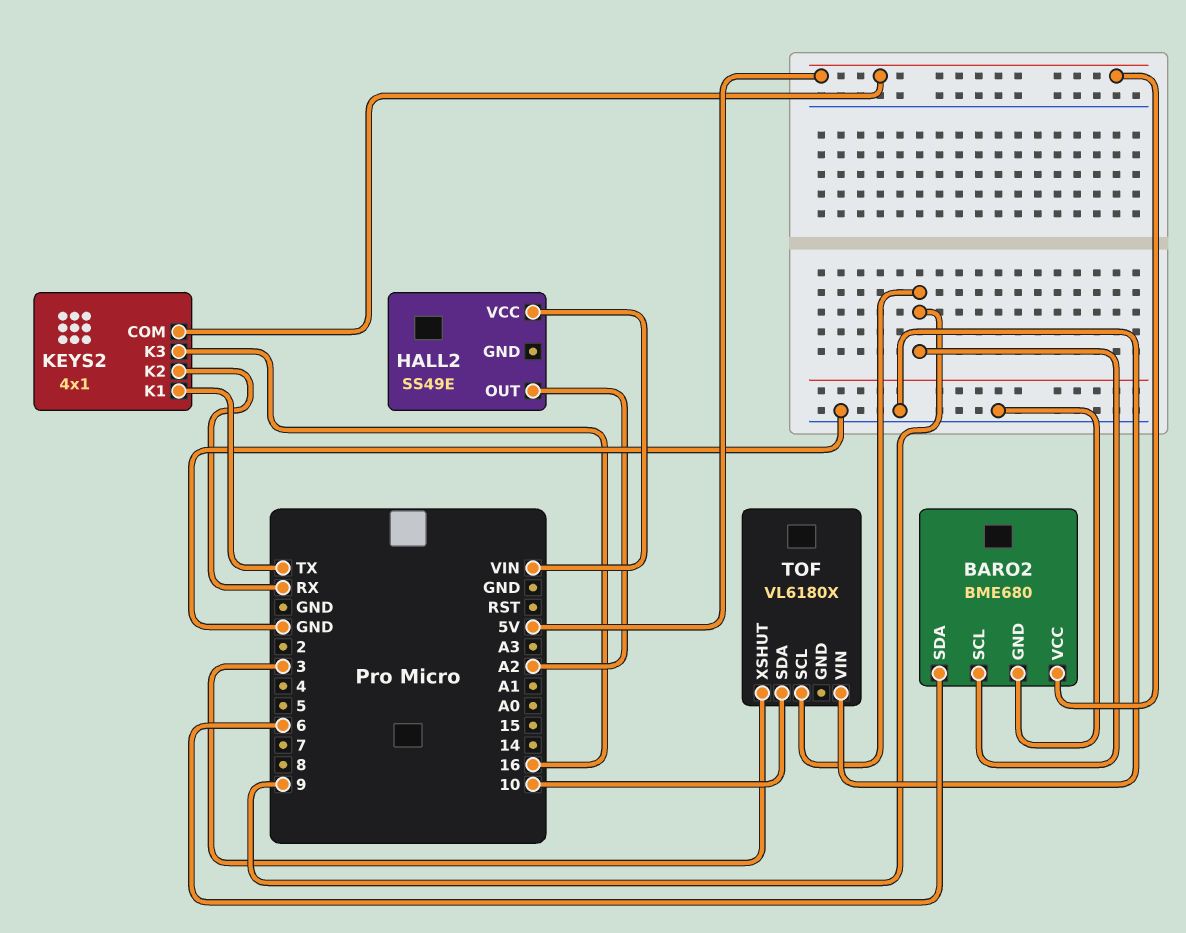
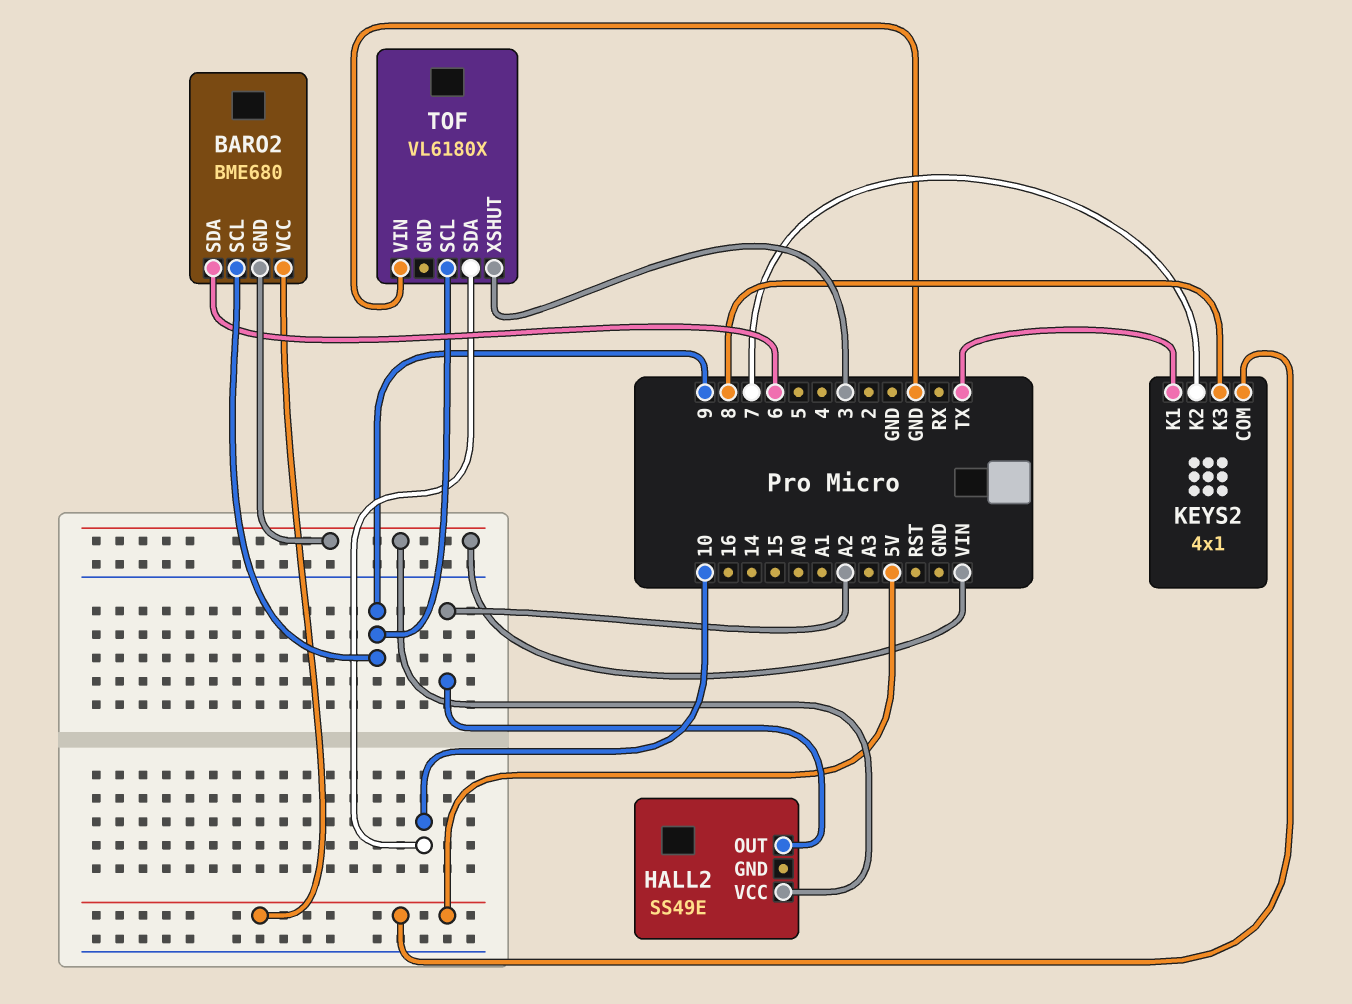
BARO2 pin GND: GND -> VIN
KEYS2 pin K2: RX -> 7
KEYS2 pin K3: 16 -> 8

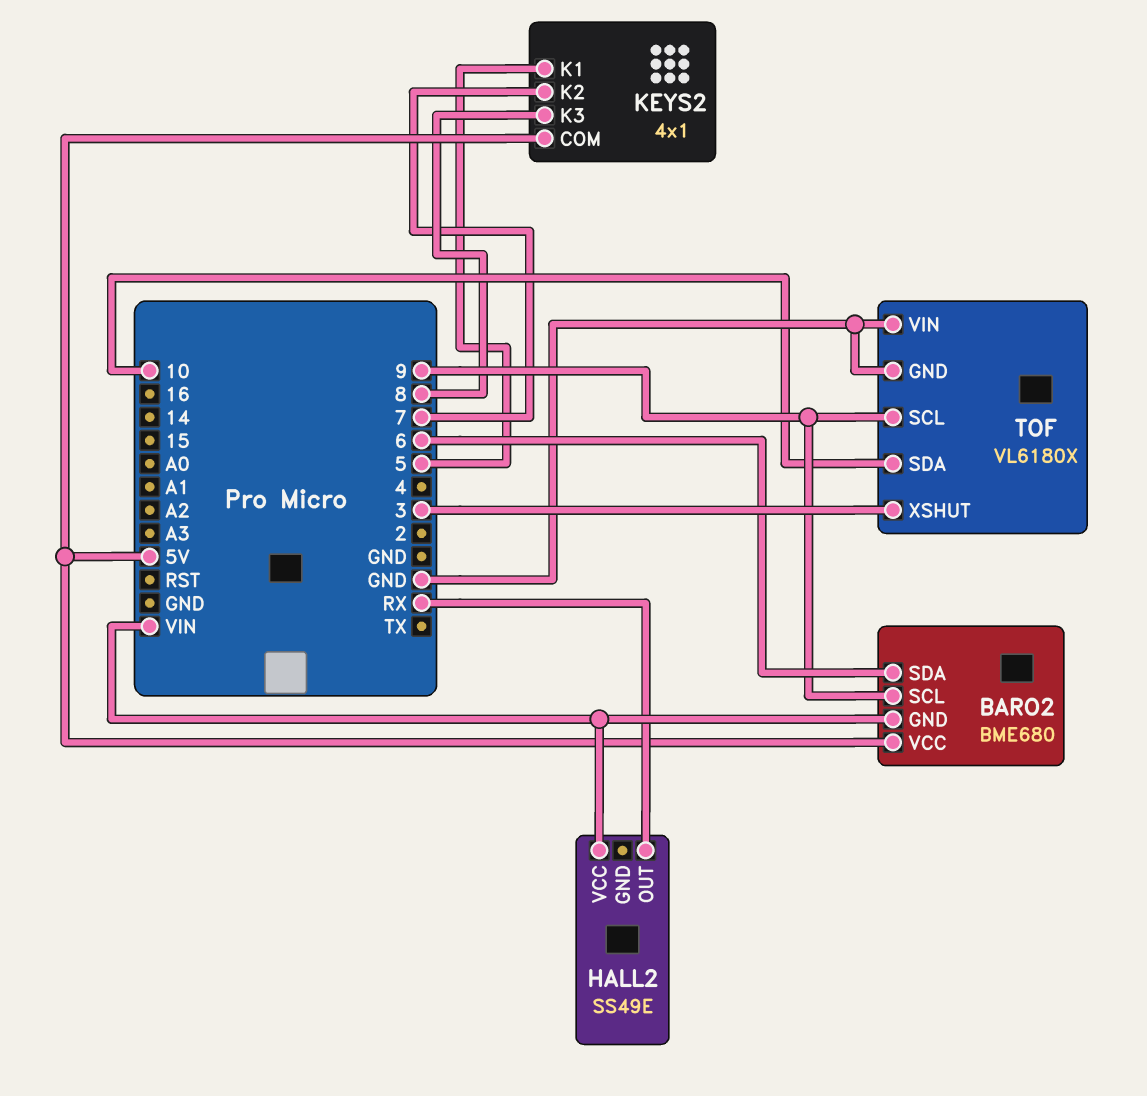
HALL2 pin OUT: A2 -> RX
KEYS2 pin K1: TX -> 5
TOF pin GND: none -> GND

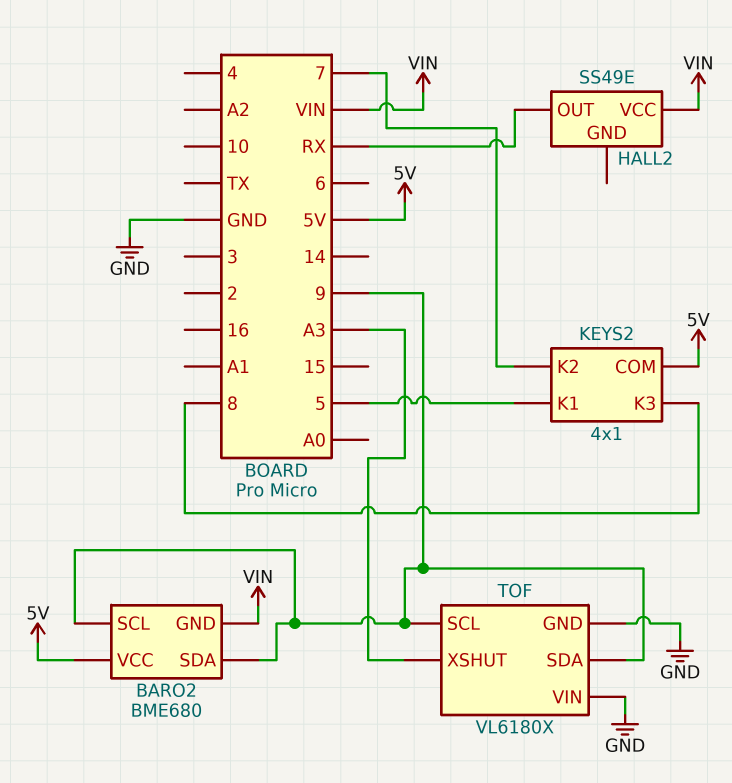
BARO2 pin SDA: 6 -> 9
TOF pin SDA: 10 -> 9
TOF pin XSHUT: 3 -> A3

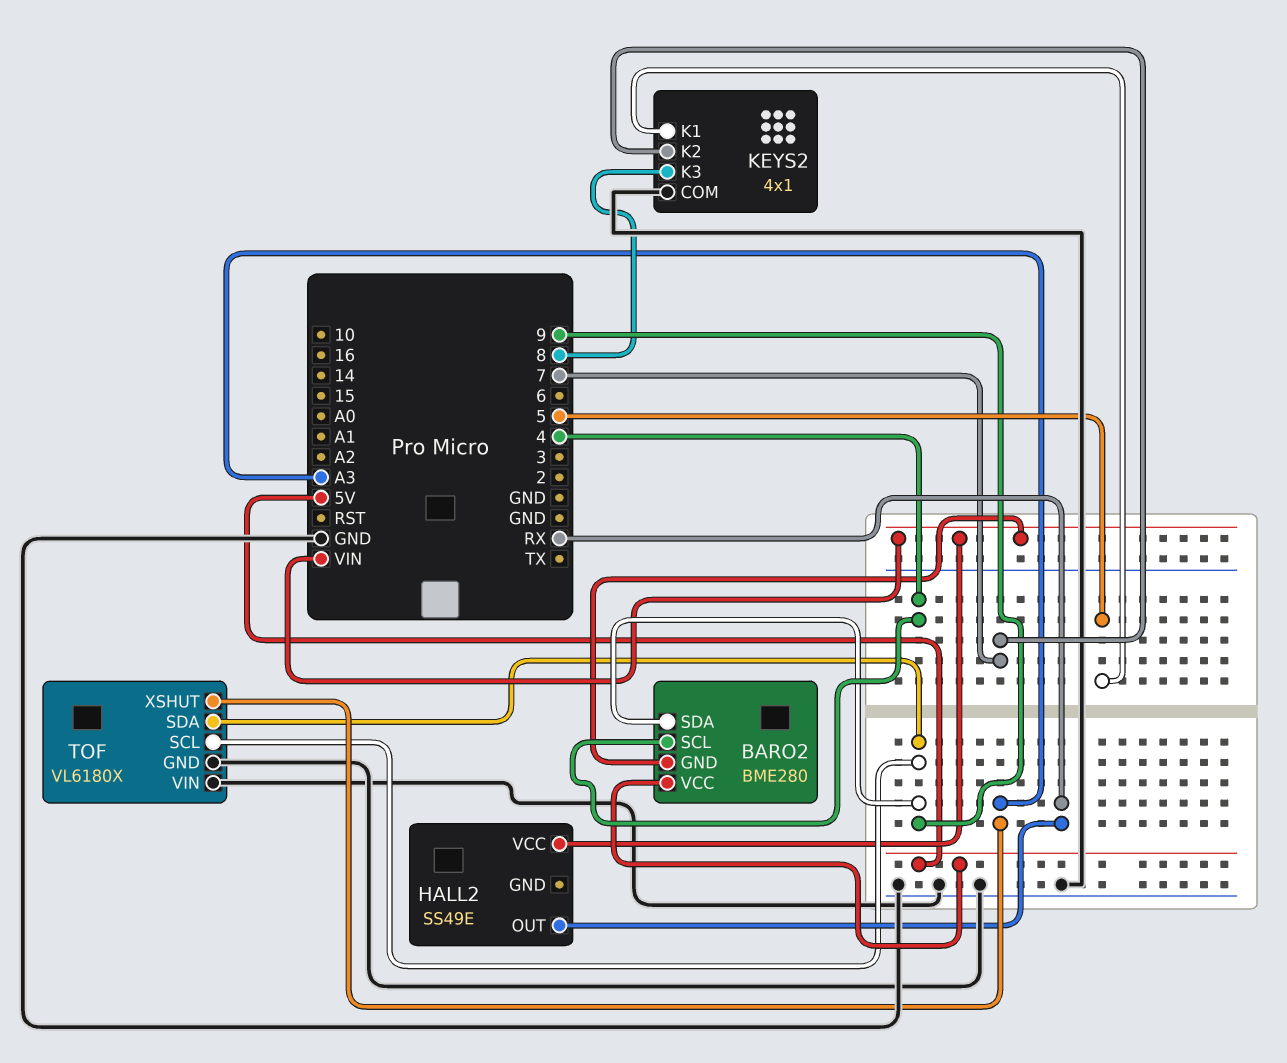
BARO2: BME680 -> BME280
BARO2 pin SCL: 9 -> 4
KEYS2 pin COM: 5V -> GND

